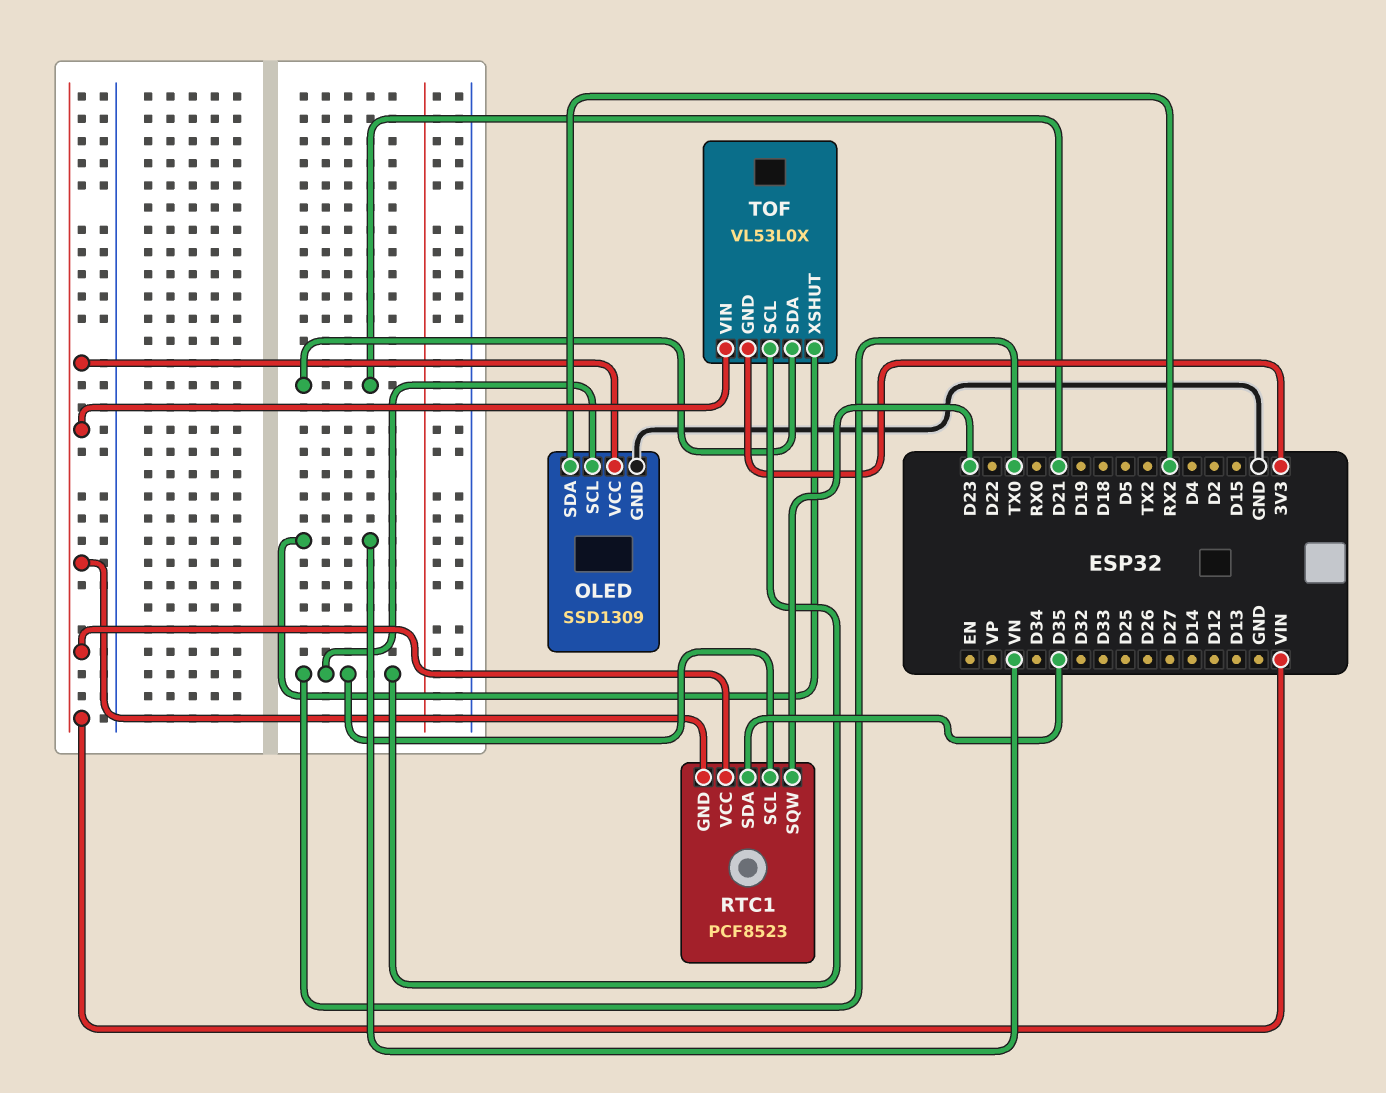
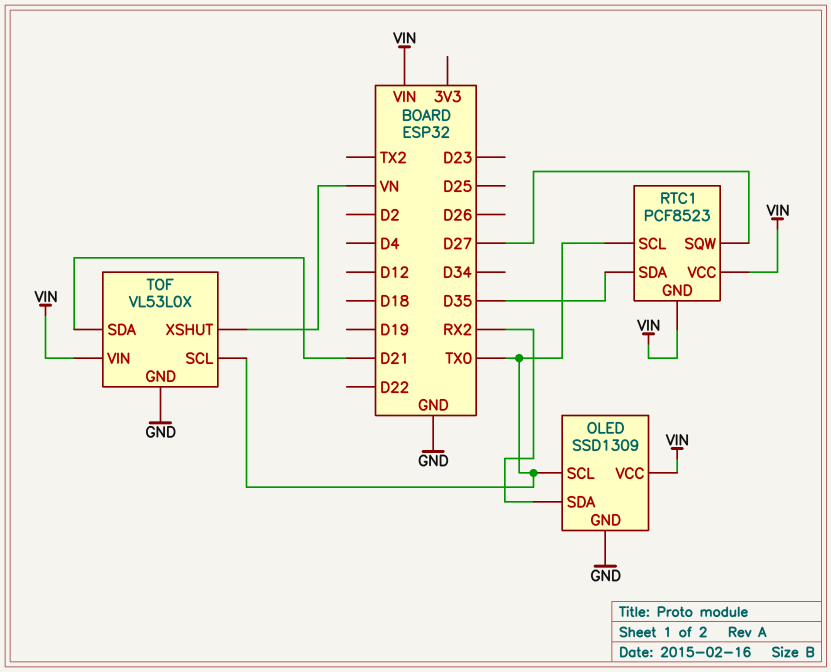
RTC1 pin SQW: D23 -> D27
TOF pin GND: 3V3 -> GND

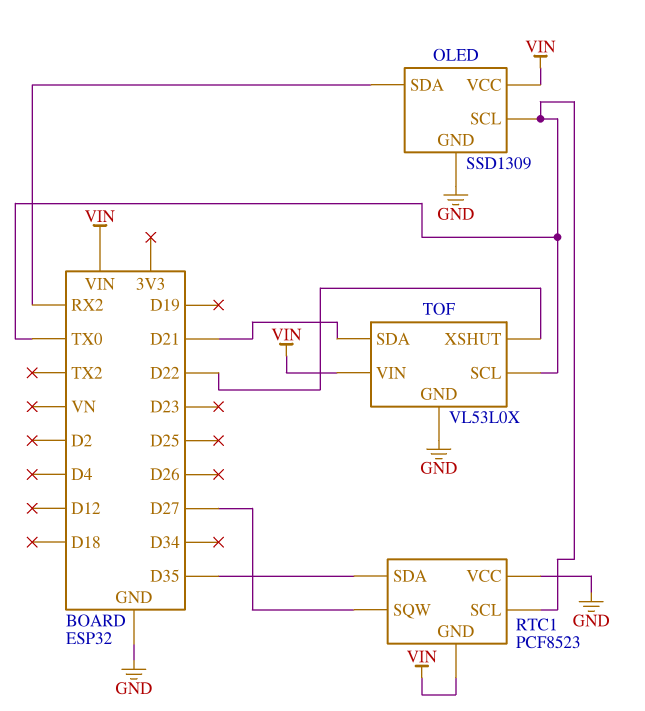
RTC1 pin VCC: VIN -> GND
TOF pin XSHUT: VN -> D22

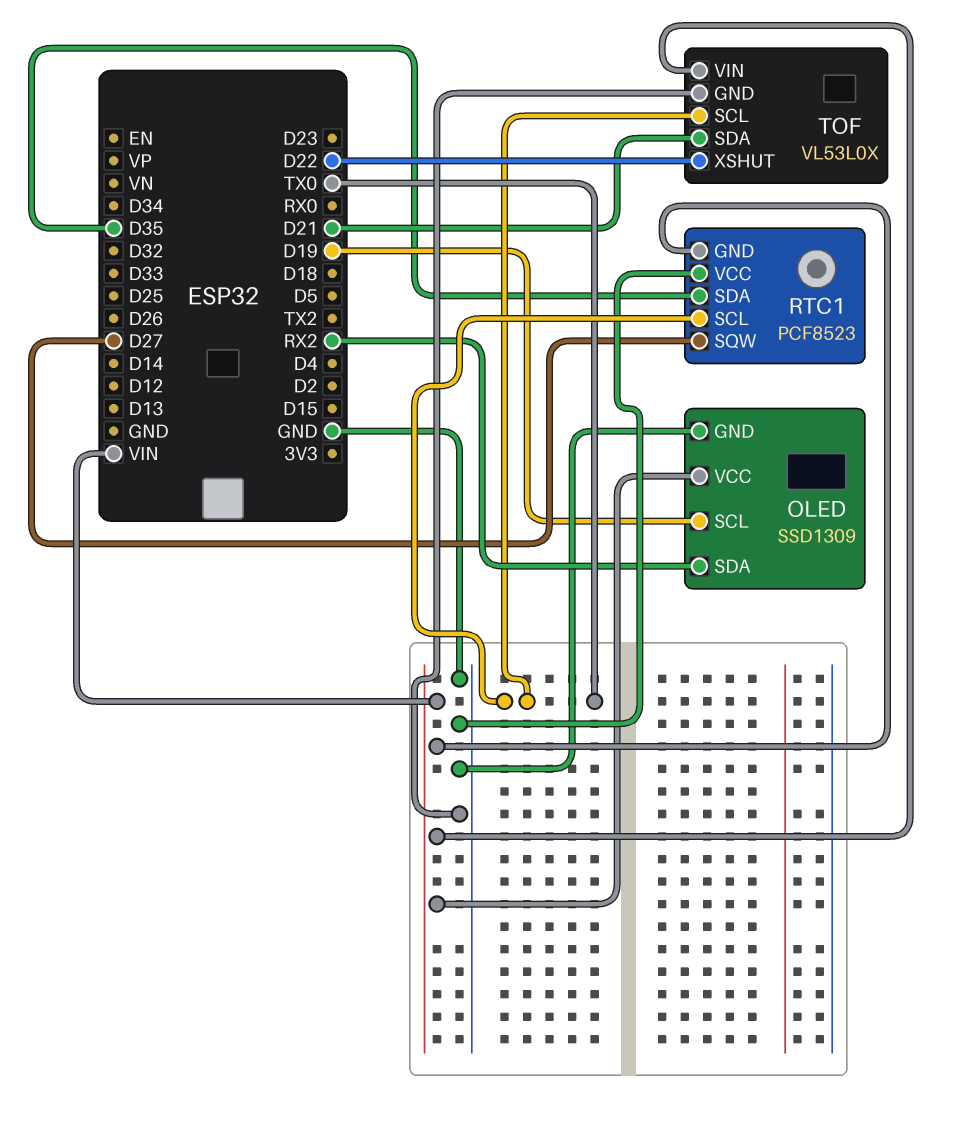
OLED pin SCL: TX0 -> D19

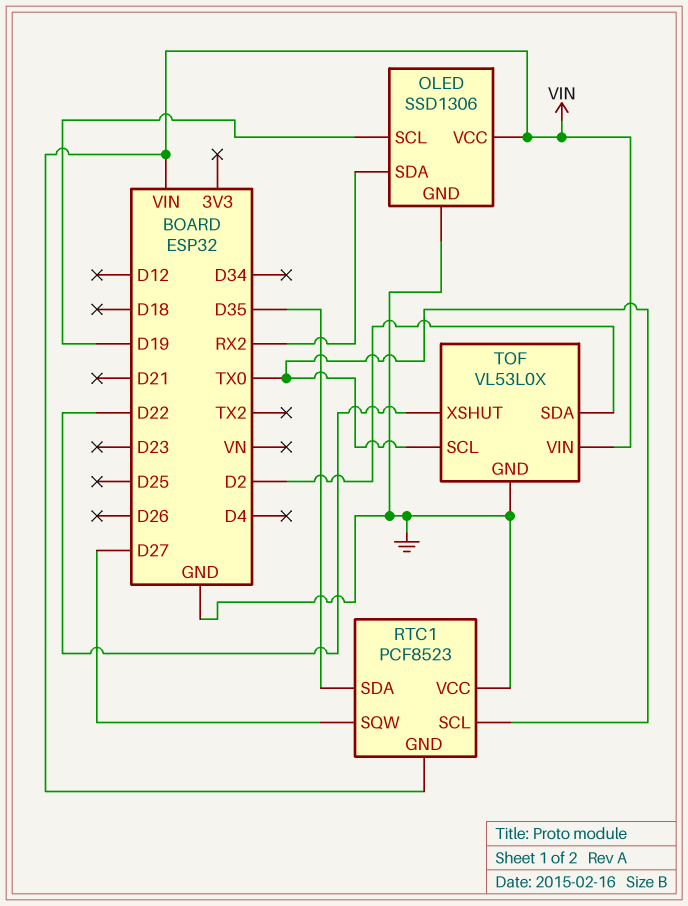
OLED: SSD1309 -> SSD1306
TOF pin SDA: D21 -> D2

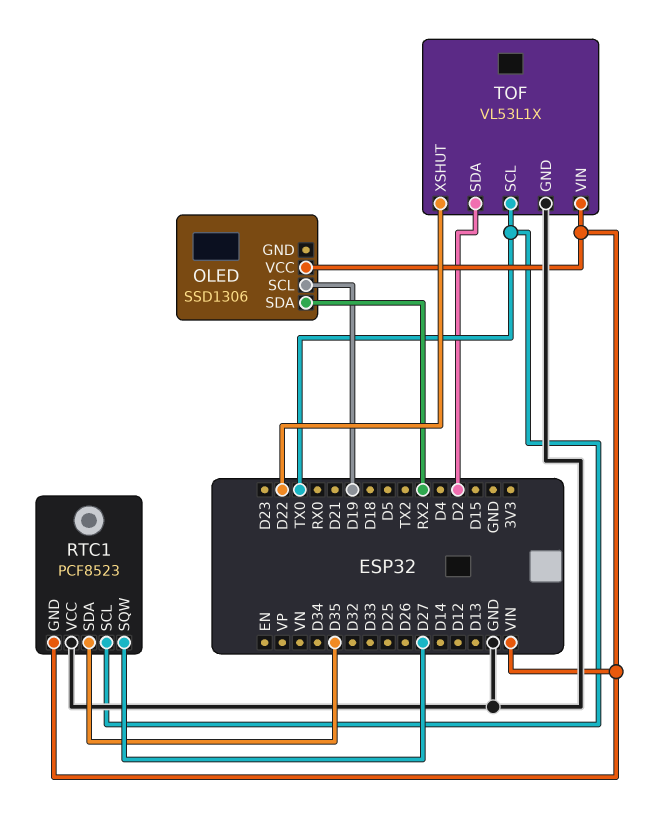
OLED pin GND: GND -> none
TOF: VL53L0X -> VL53L1X

